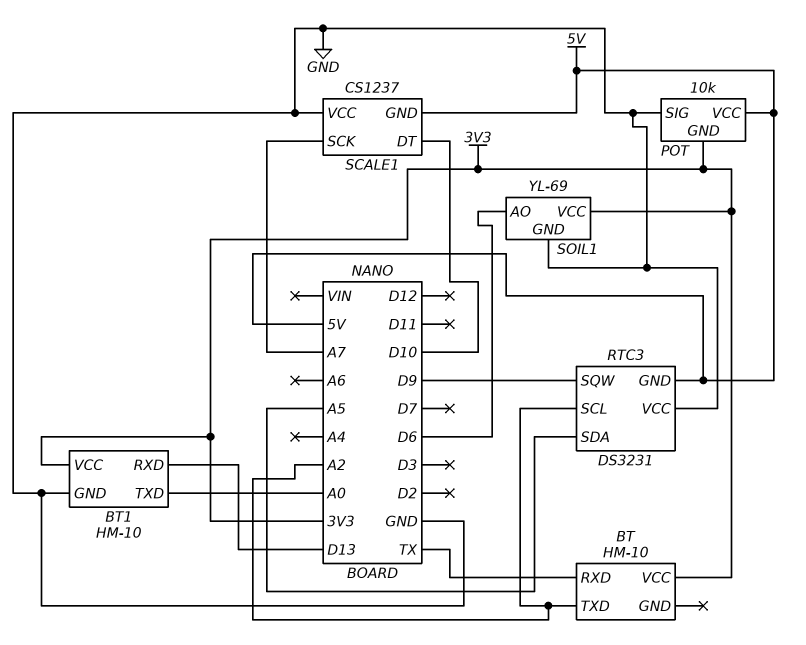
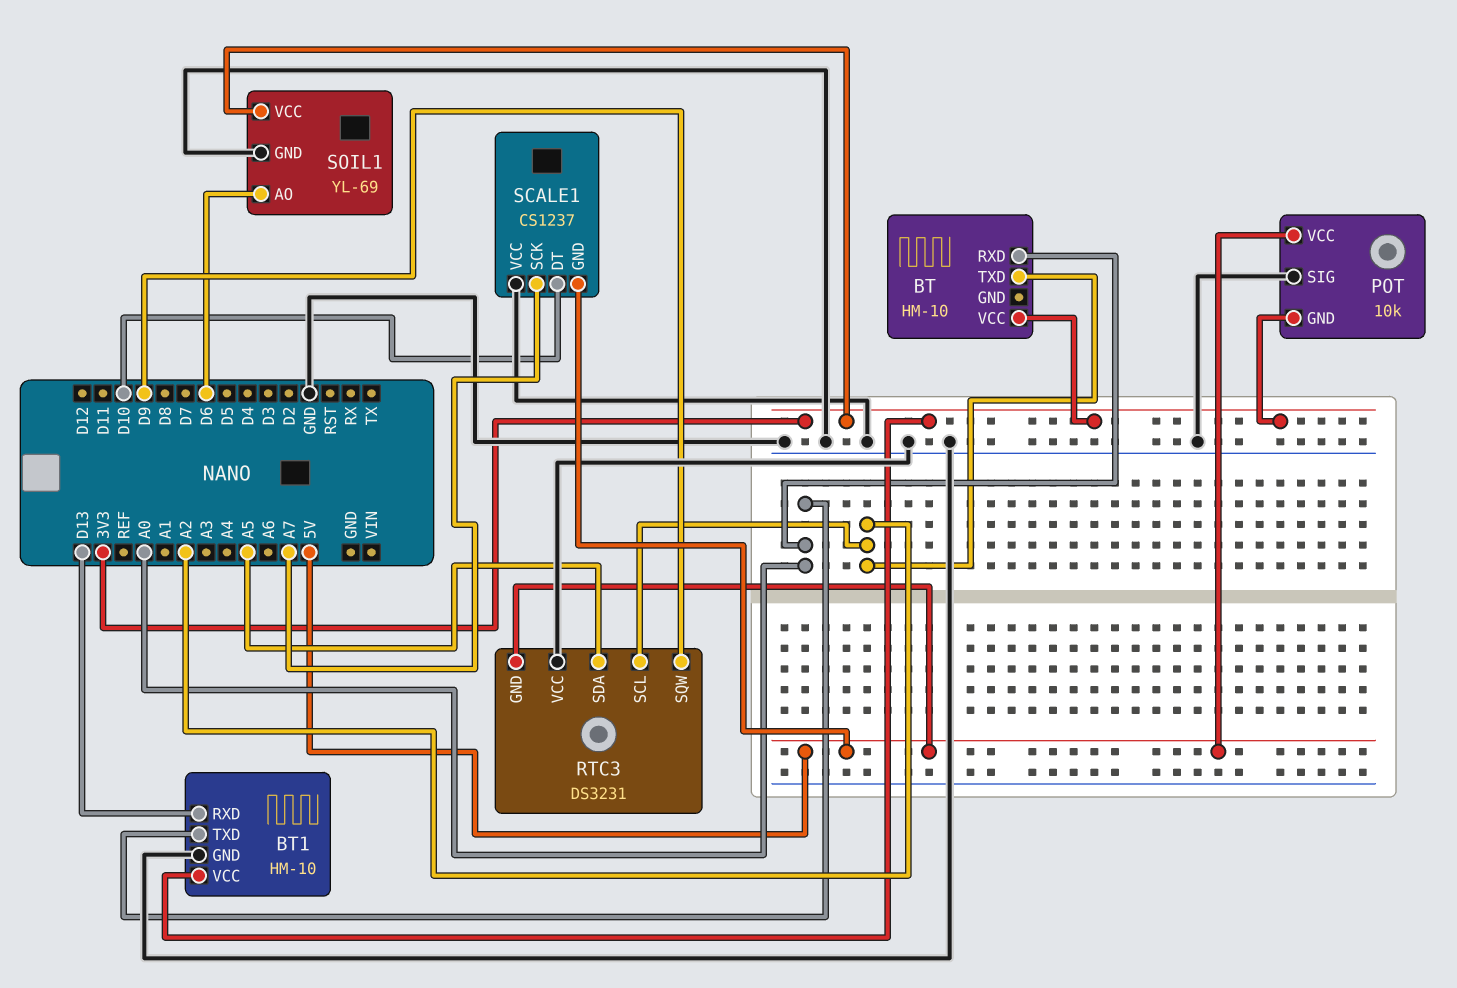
BT pin RXD: TX -> A0

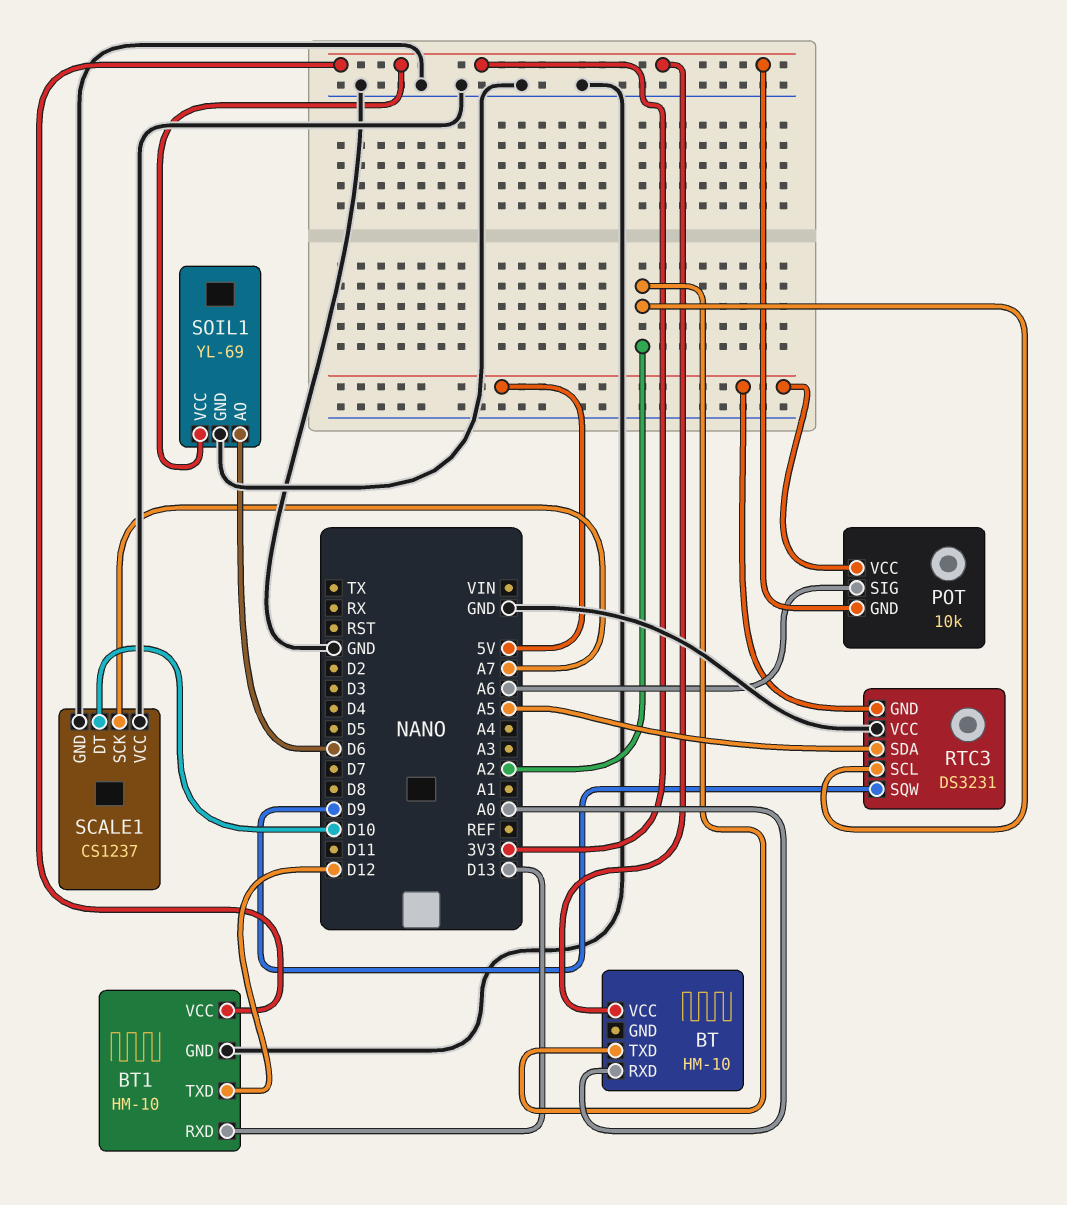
BT1 pin TXD: A0 -> D12
POT pin SIG: GND -> A6
SCALE1 pin GND: 5V -> GND

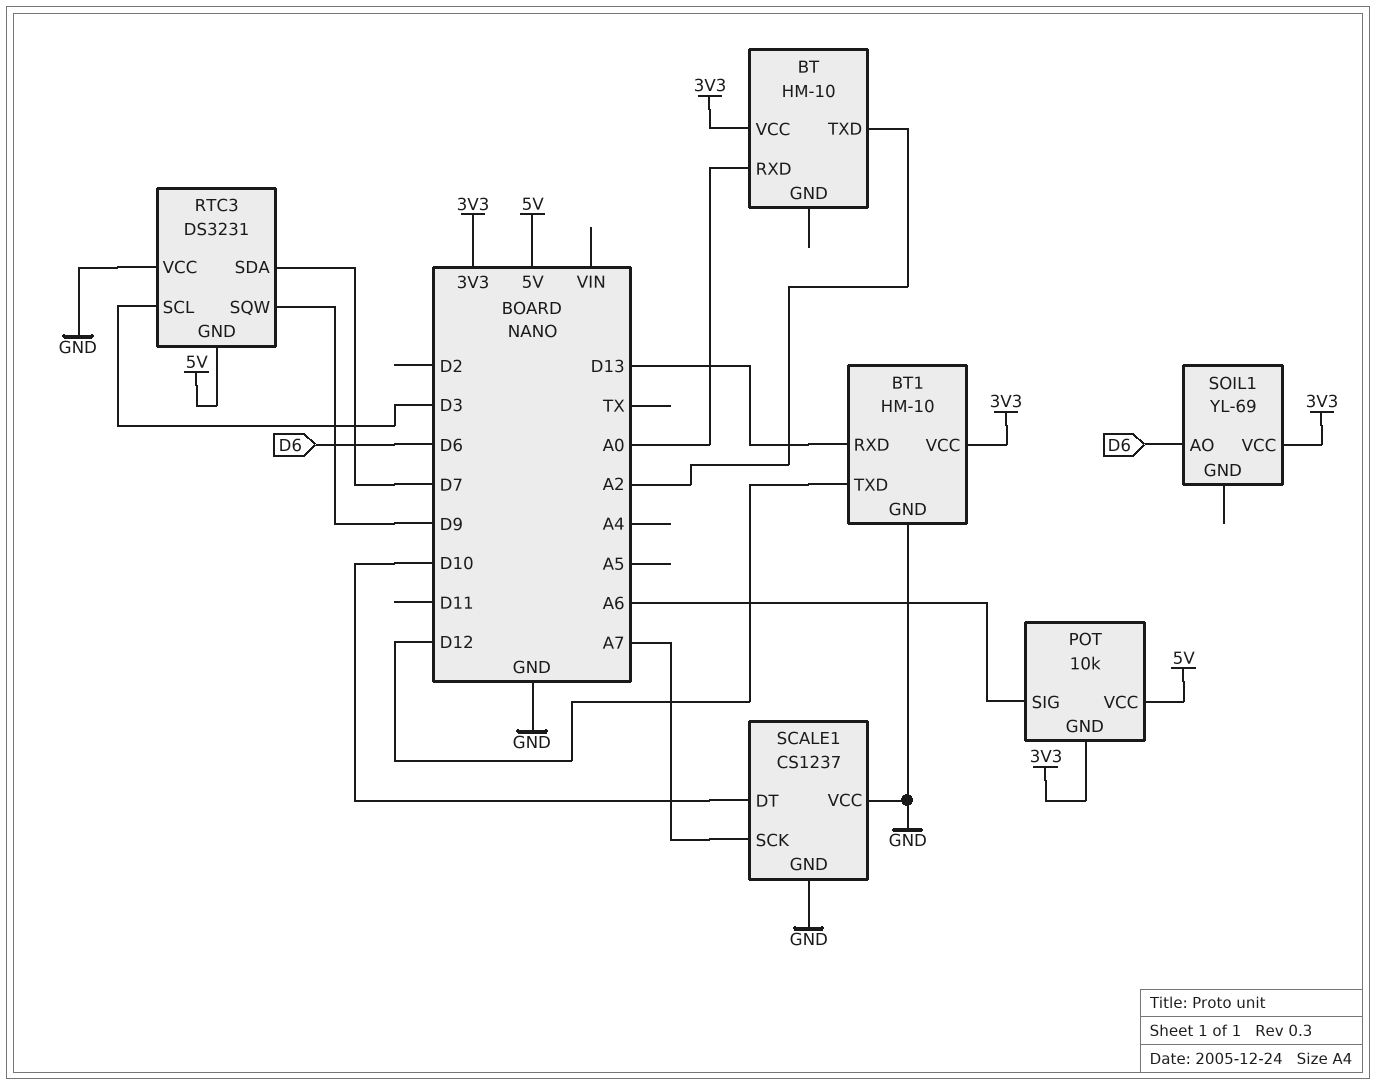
RTC3 pin SCL: A2 -> D3
RTC3 pin SDA: A5 -> D7
SOIL1 pin GND: GND -> none

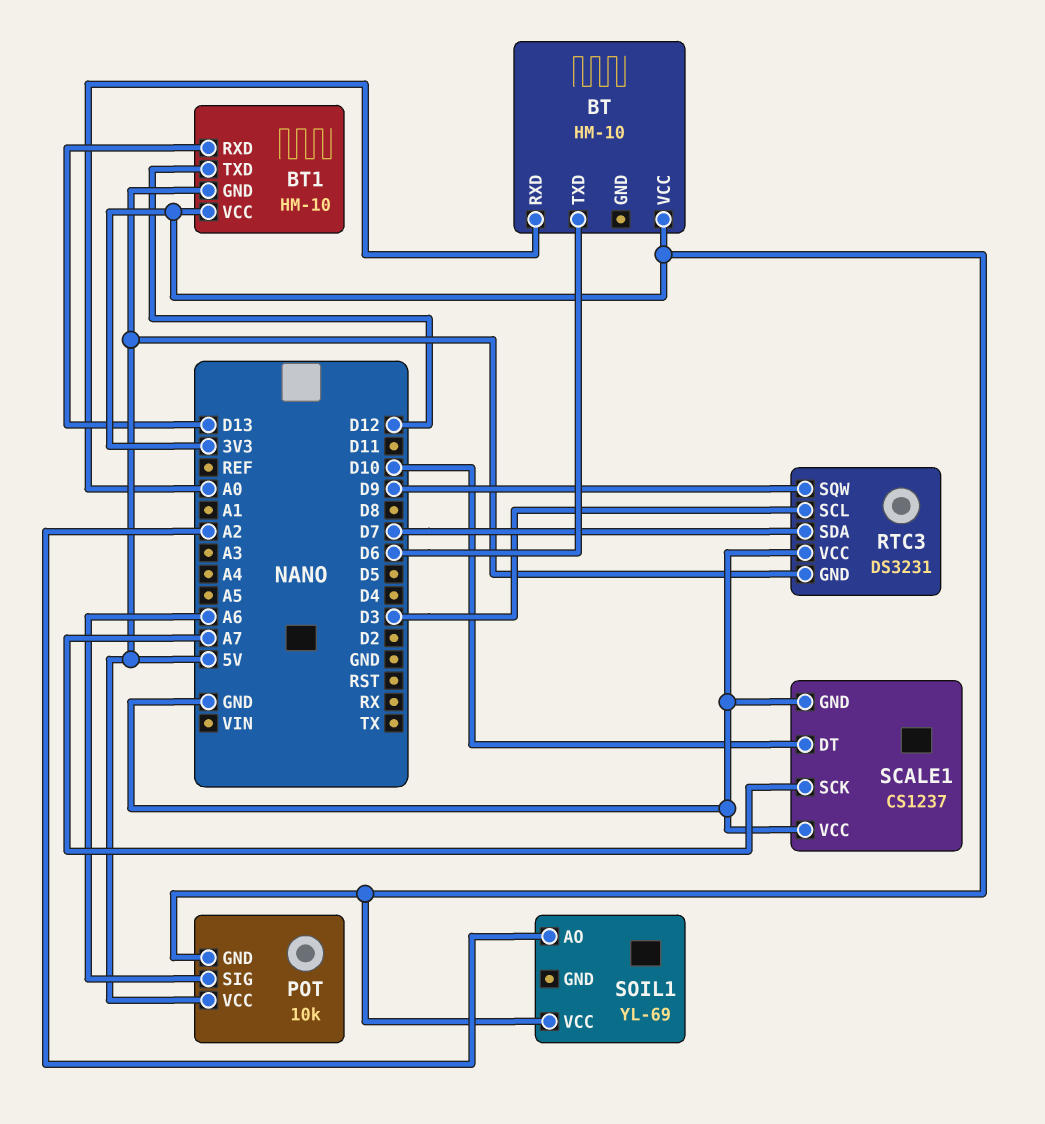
BT pin TXD: A2 -> D6
BT1 pin GND: GND -> 5V
SOIL1 pin AO: D6 -> A2

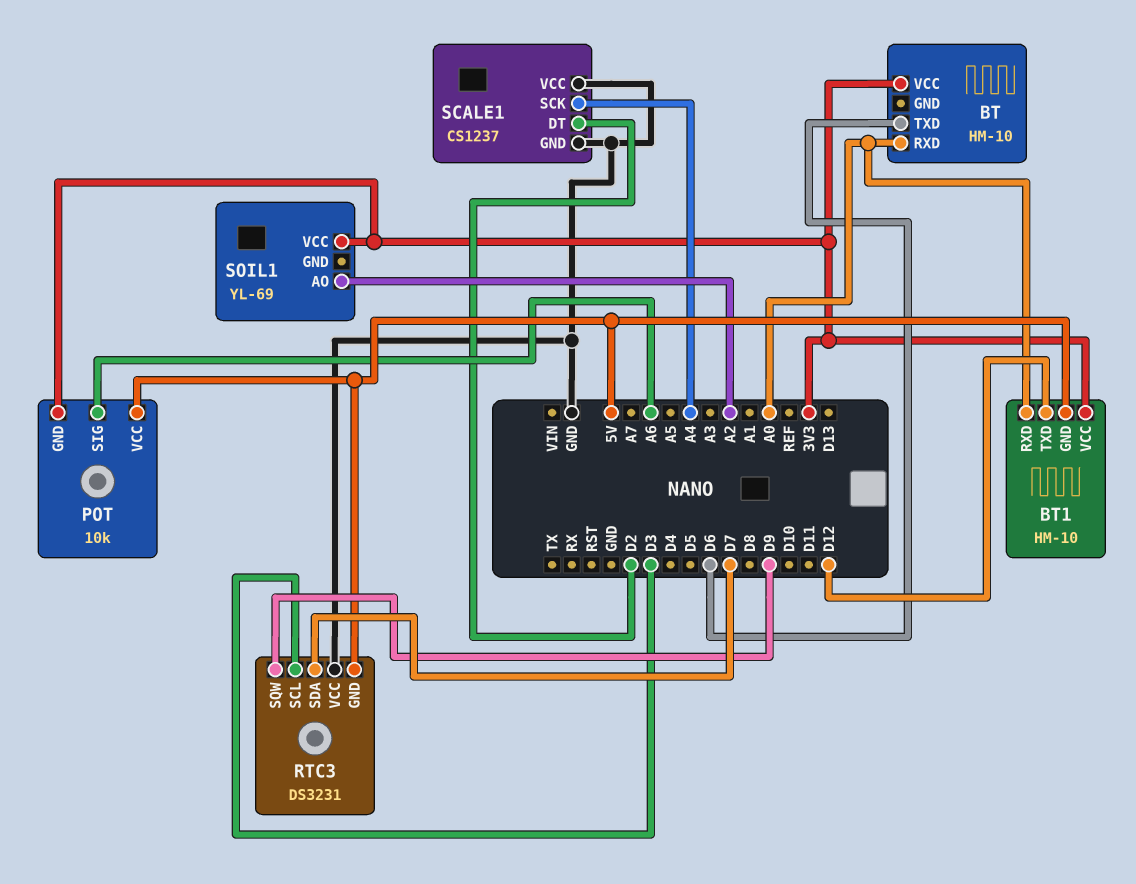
BT1 pin RXD: D13 -> A0
SCALE1 pin DT: D10 -> D2
SCALE1 pin SCK: A7 -> A4

